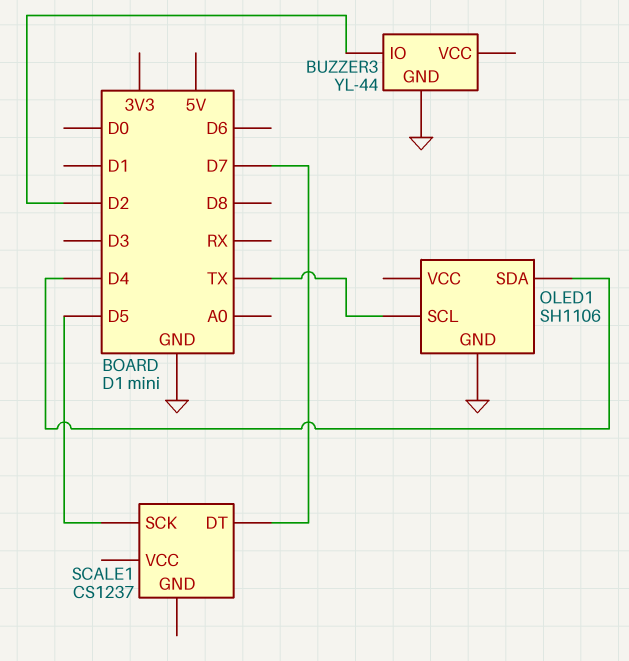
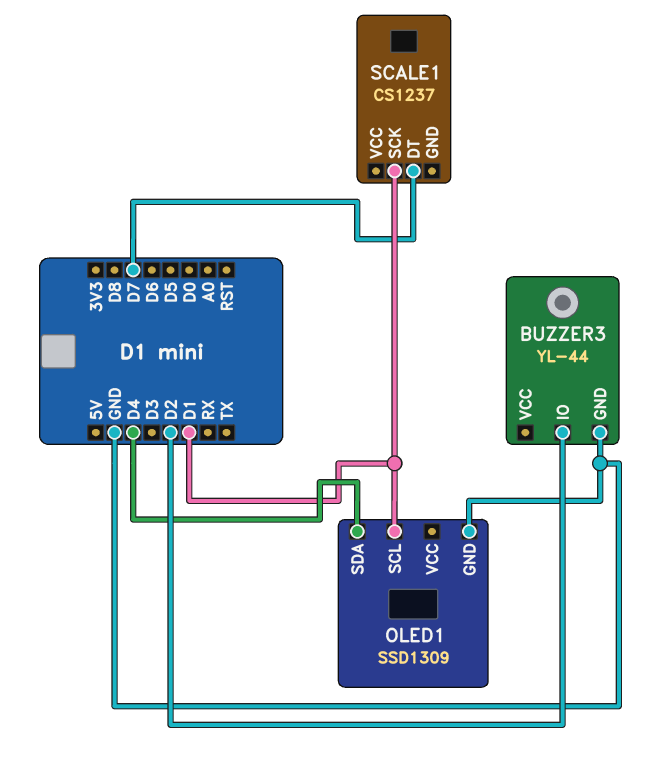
OLED1: SH1106 -> SSD1309
OLED1 pin SCL: TX -> D1
SCALE1 pin SCK: D5 -> D1

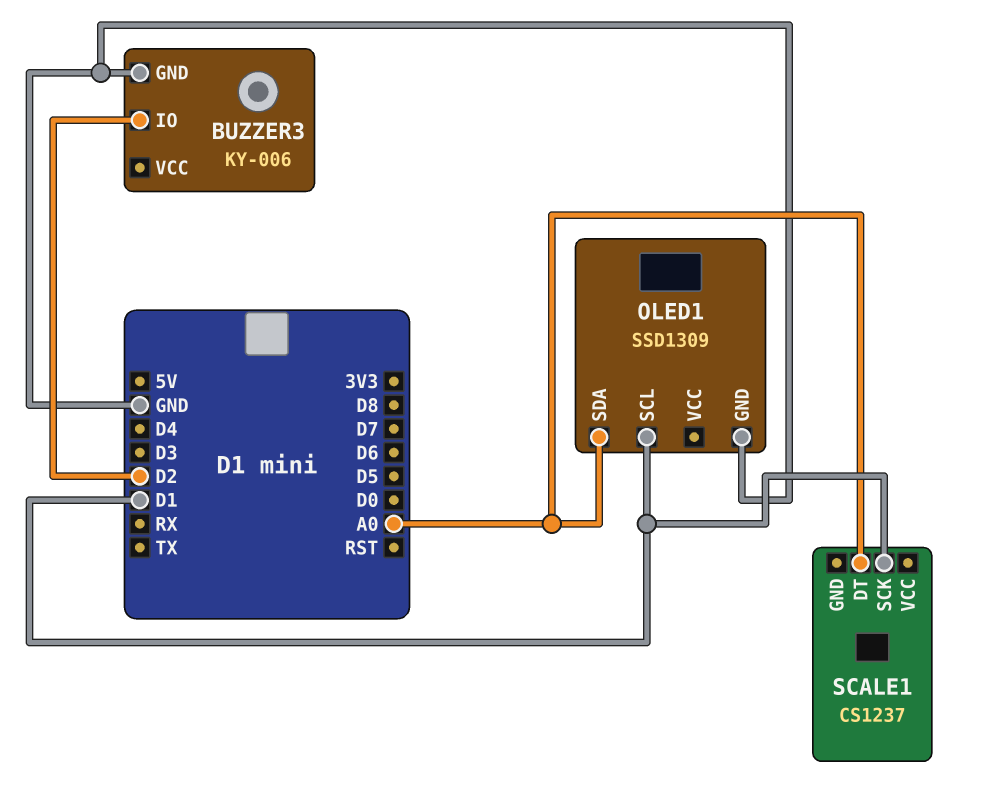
BUZZER3: YL-44 -> KY-006
OLED1 pin SDA: D4 -> A0
SCALE1 pin DT: D7 -> A0

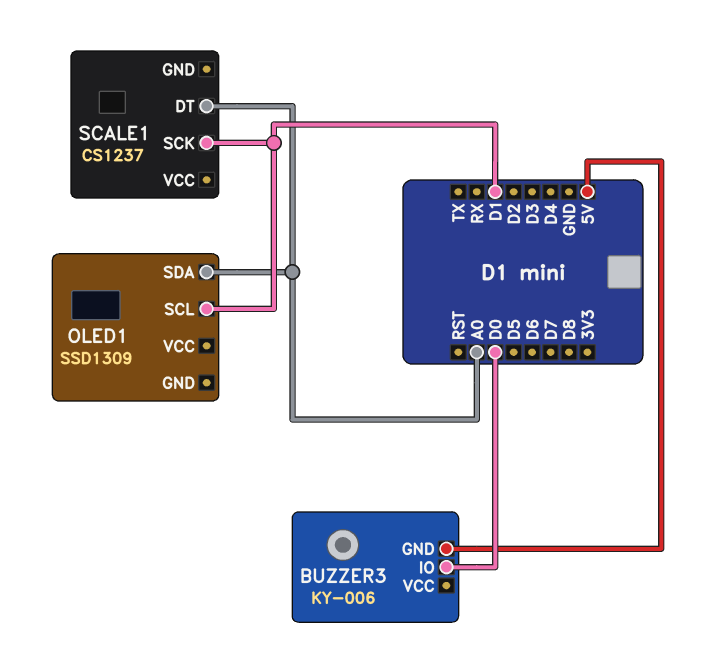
BUZZER3 pin GND: GND -> 5V
BUZZER3 pin IO: D2 -> D0
OLED1 pin GND: GND -> none

